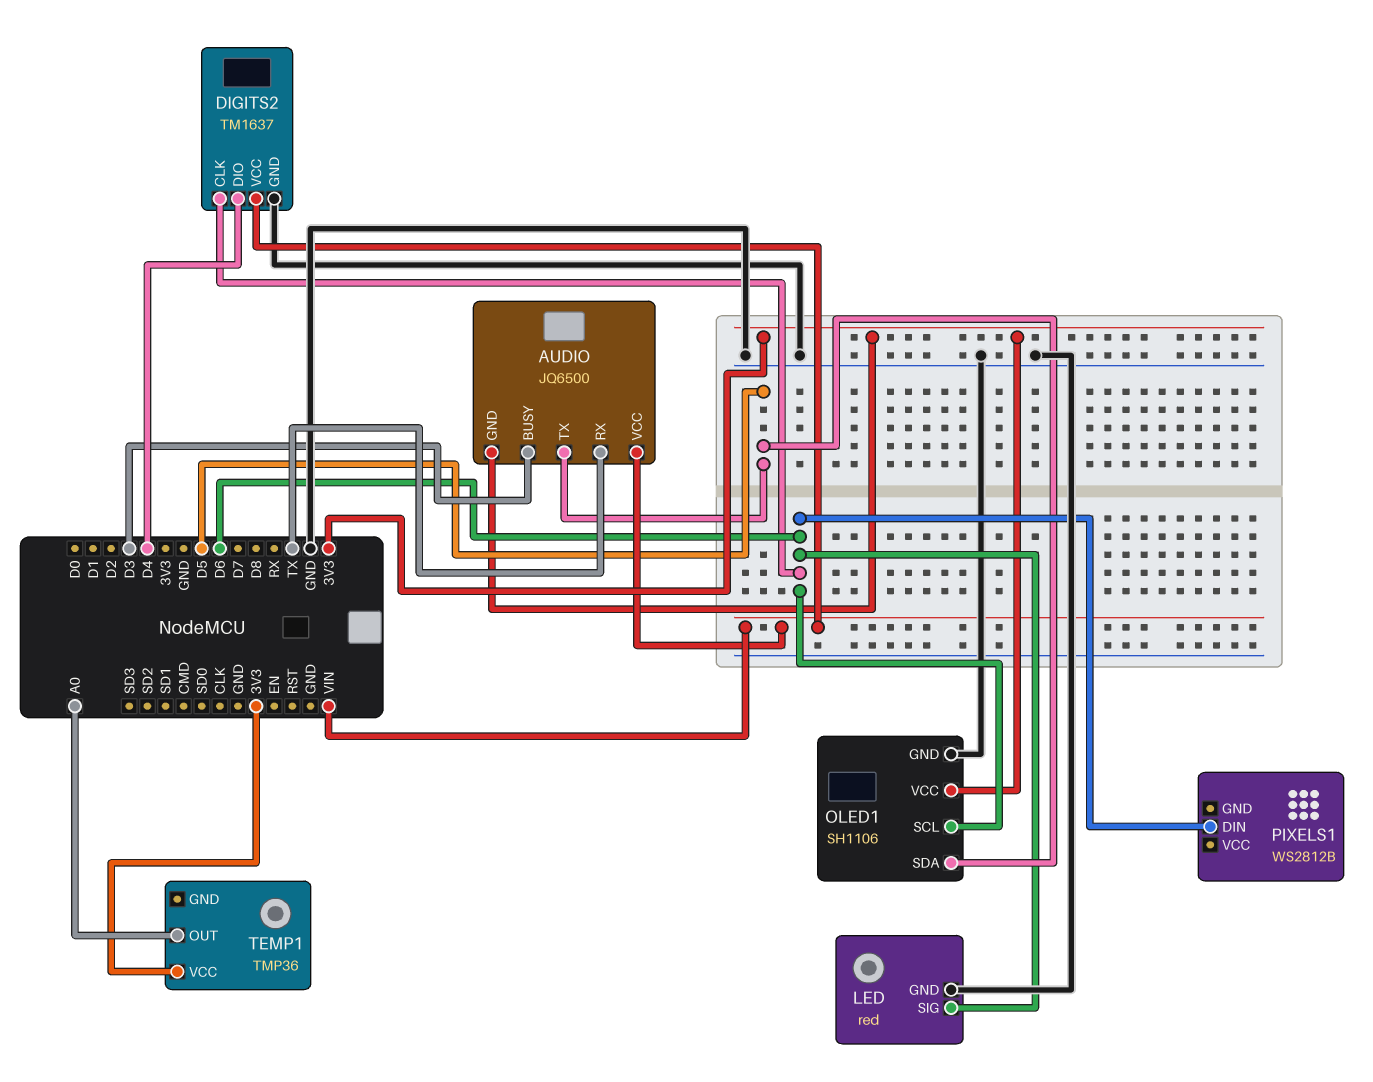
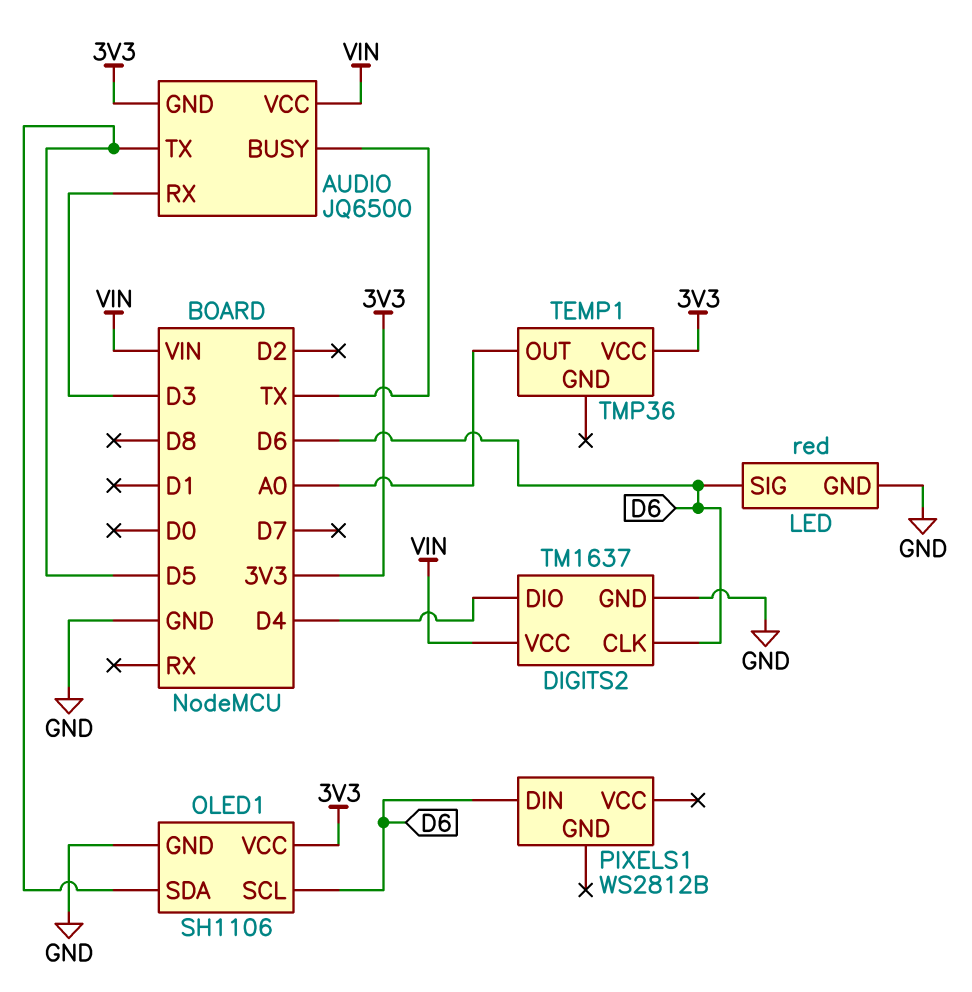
AUDIO pin BUSY: D3 -> TX
AUDIO pin RX: TX -> D3

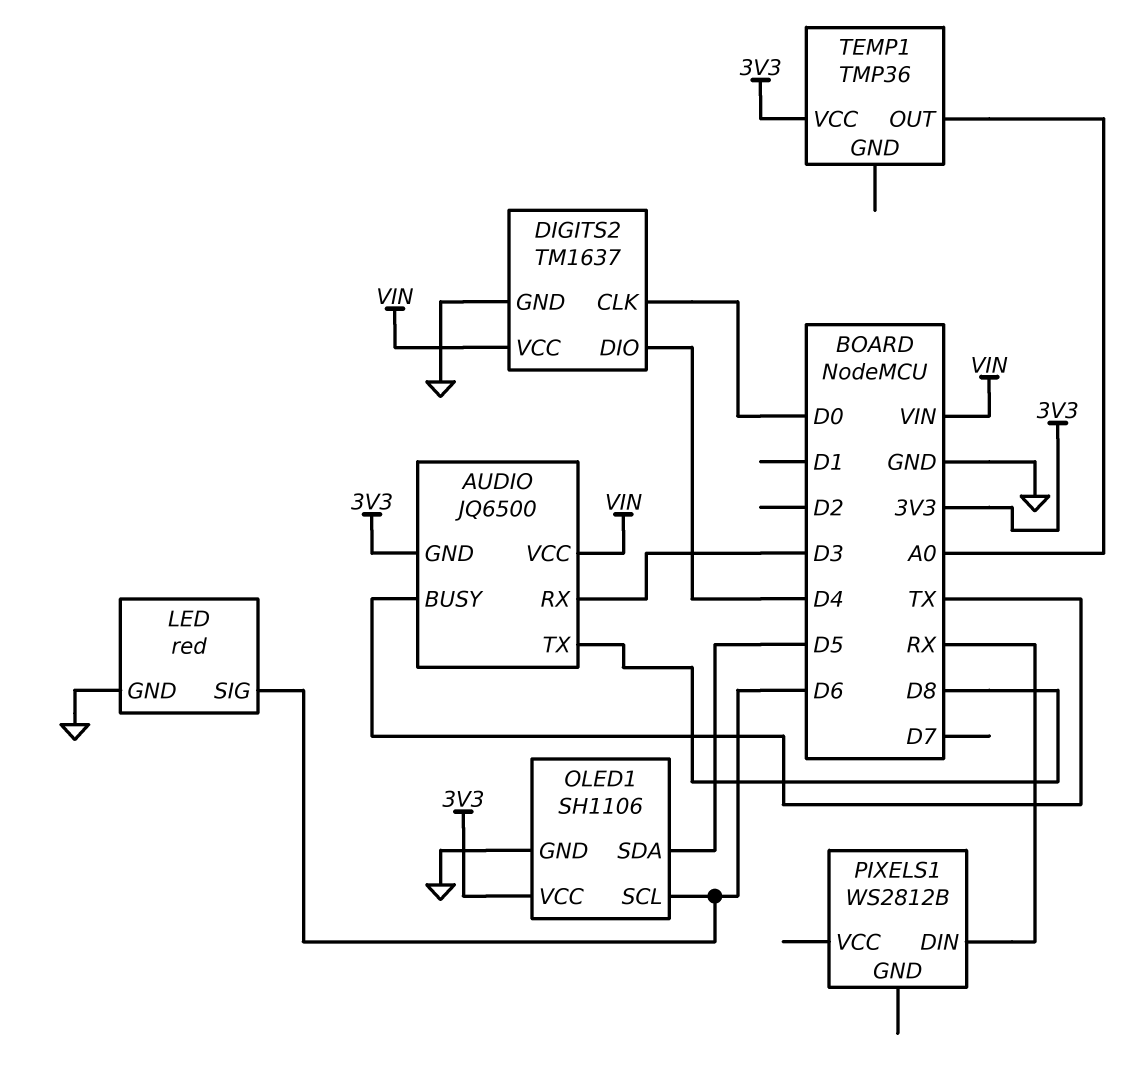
AUDIO pin TX: D5 -> D8
DIGITS2 pin CLK: D6 -> D0
PIXELS1 pin DIN: D6 -> RX

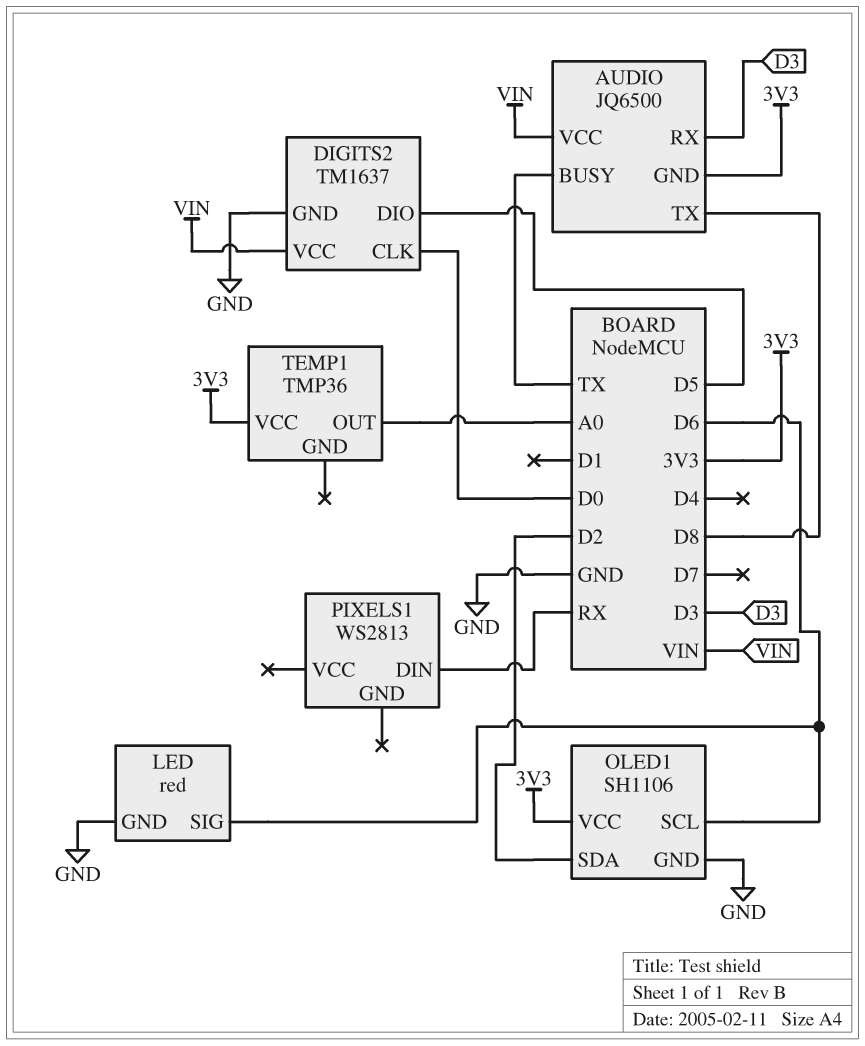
DIGITS2 pin DIO: D4 -> D5
OLED1 pin SDA: D5 -> D2
PIXELS1: WS2812B -> WS2813

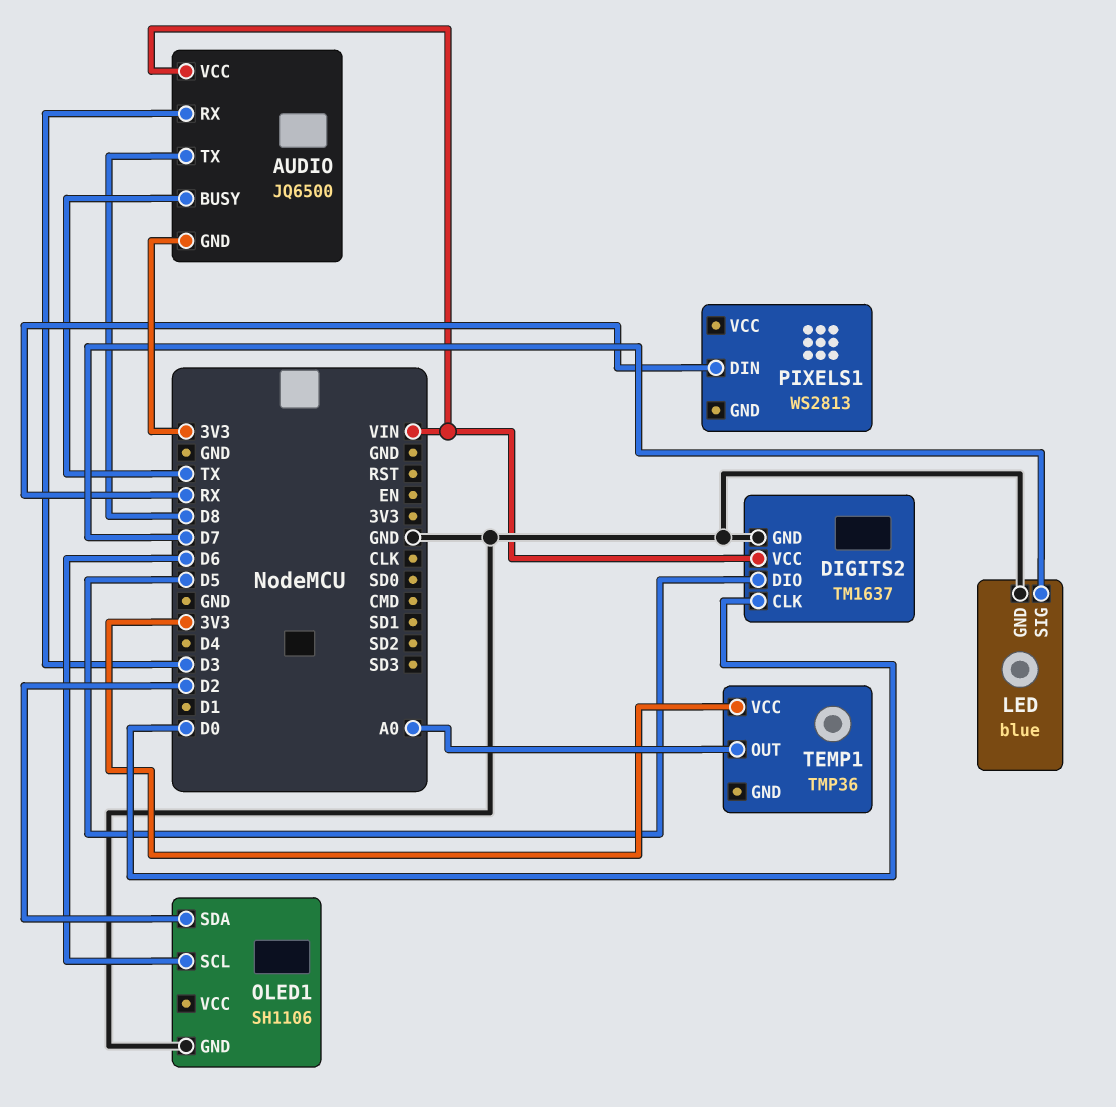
LED: red -> blue
LED pin SIG: D6 -> D7
OLED1 pin VCC: 3V3 -> none

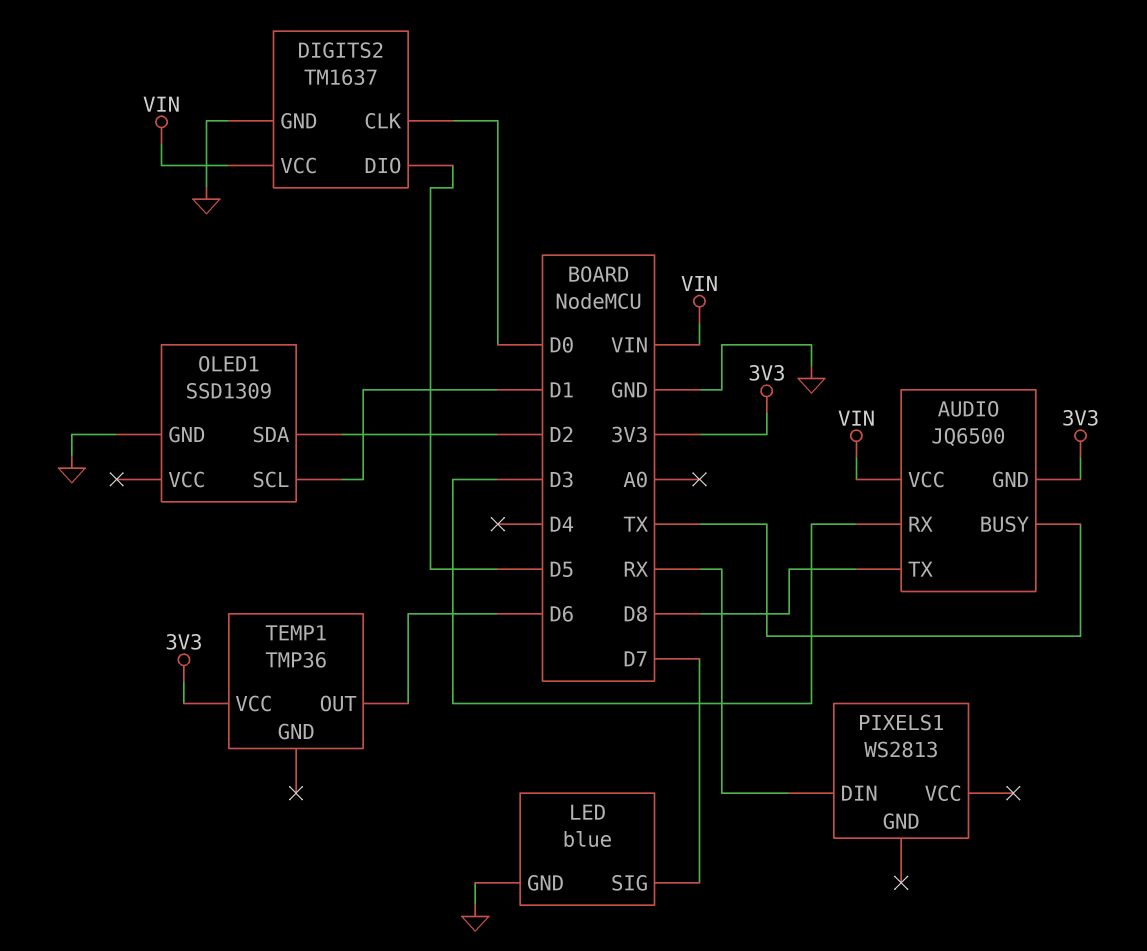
OLED1: SH1106 -> SSD1309
OLED1 pin SCL: D6 -> D1
TEMP1 pin OUT: A0 -> D6

